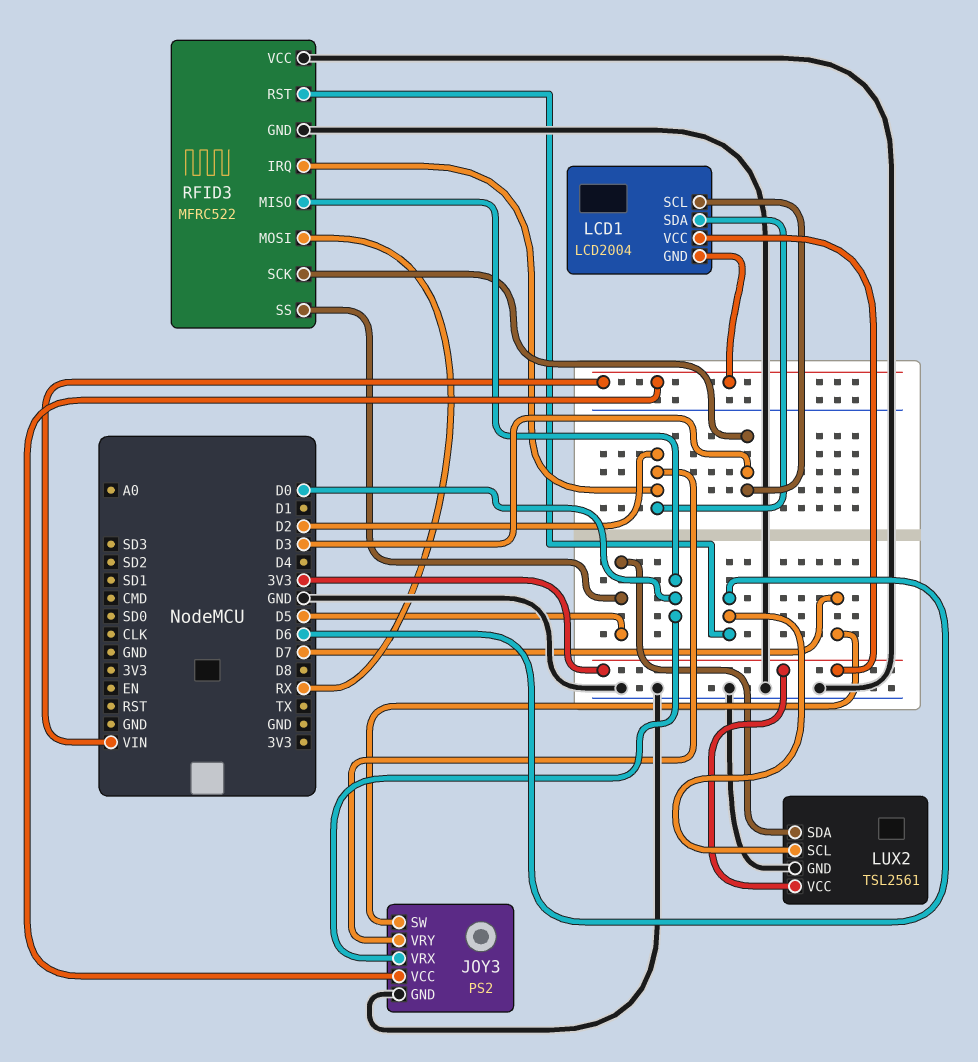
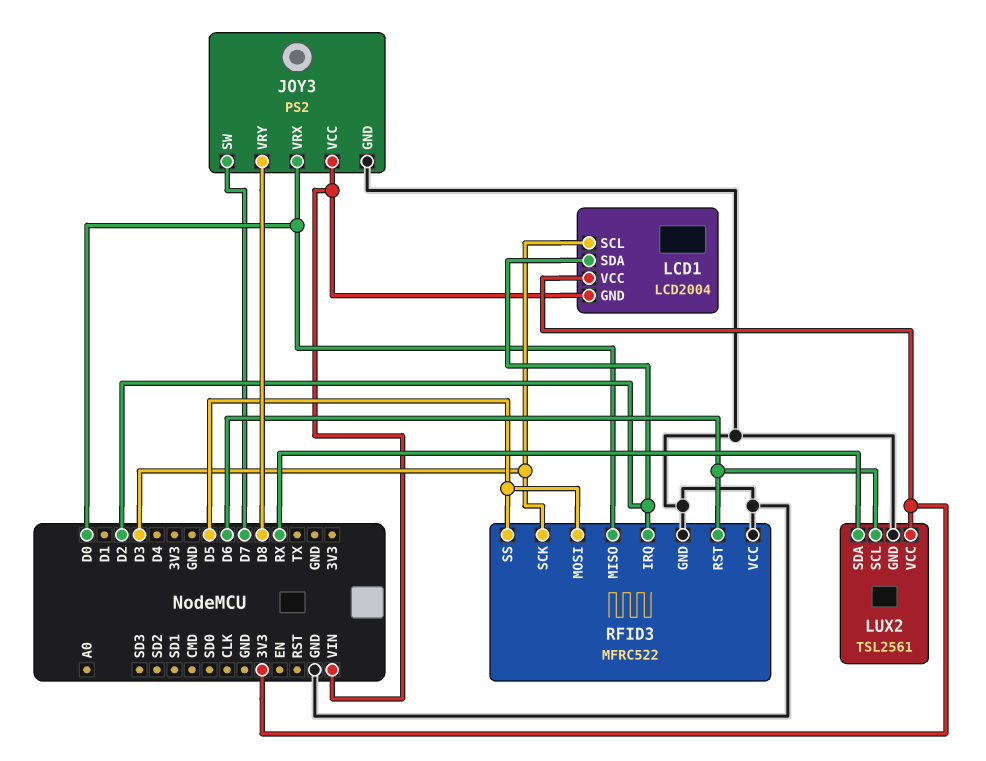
JOY3 pin VRY: D2 -> D8
LUX2 pin SDA: D5 -> RX
RFID3 pin MOSI: RX -> D5

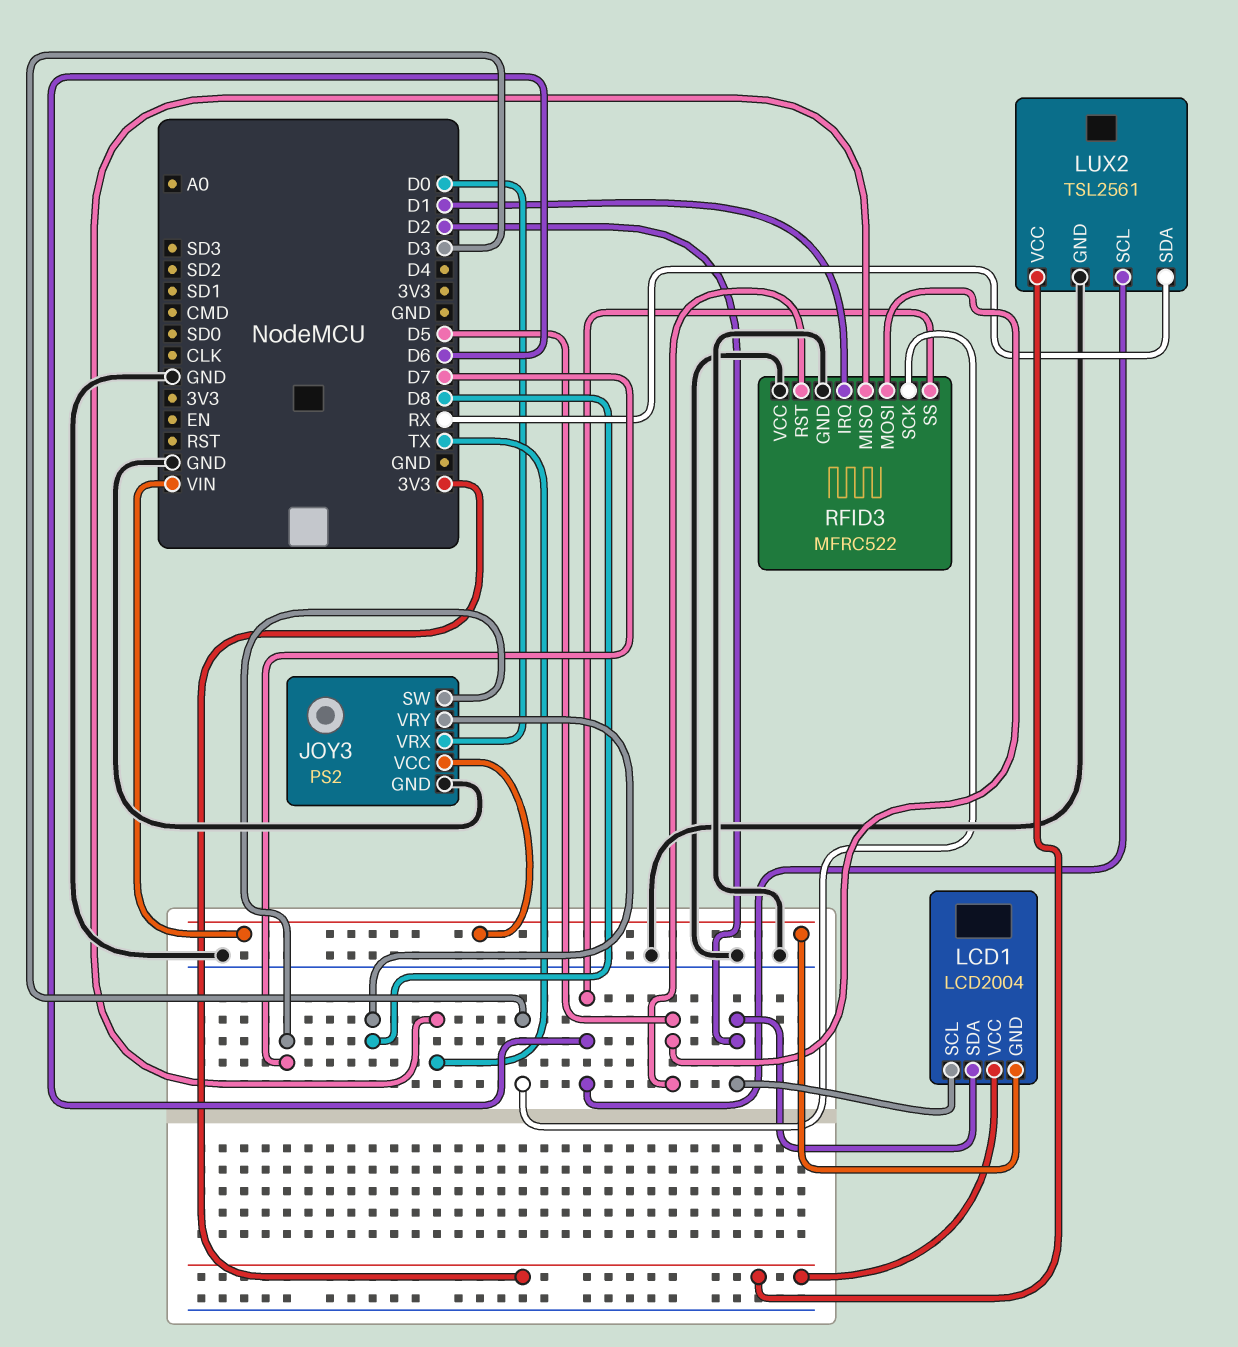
LCD1 pin SCL: D3 -> D2
RFID3 pin IRQ: D2 -> D1
RFID3 pin MISO: D0 -> TX
RFID3 pin RST: D6 -> D5
RFID3 pin SS: D5 -> D6

